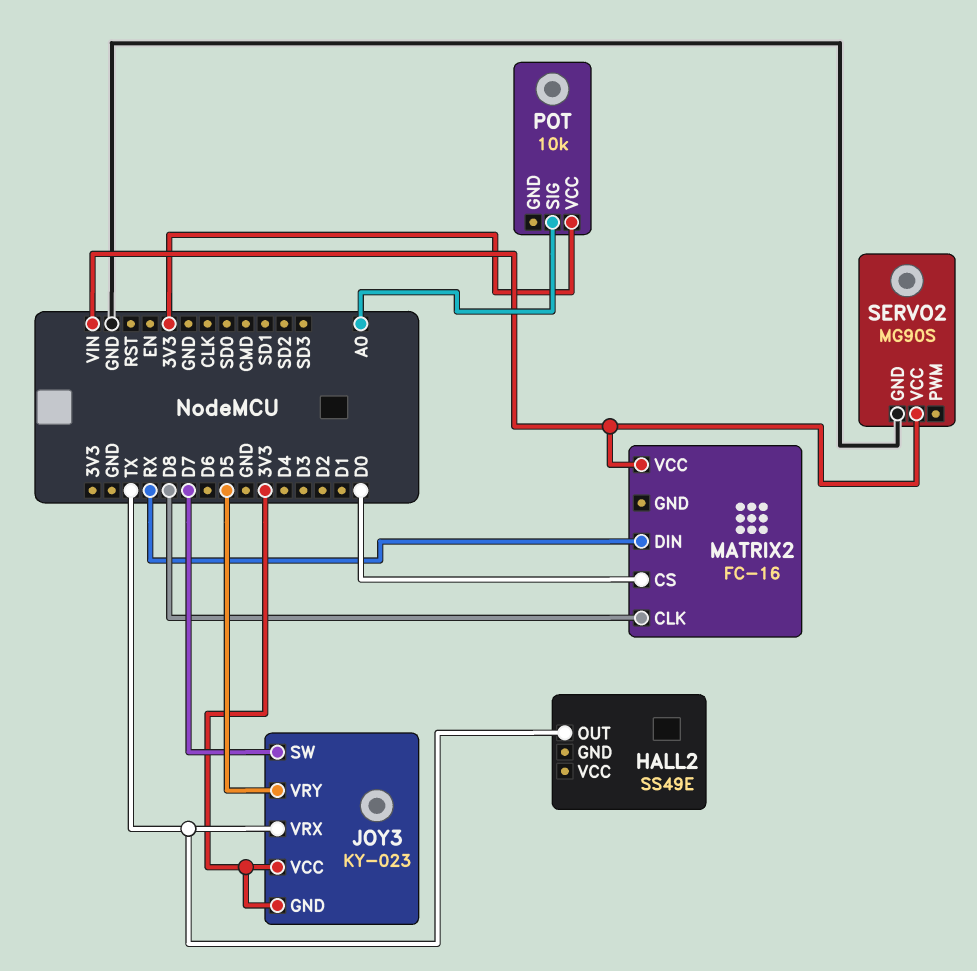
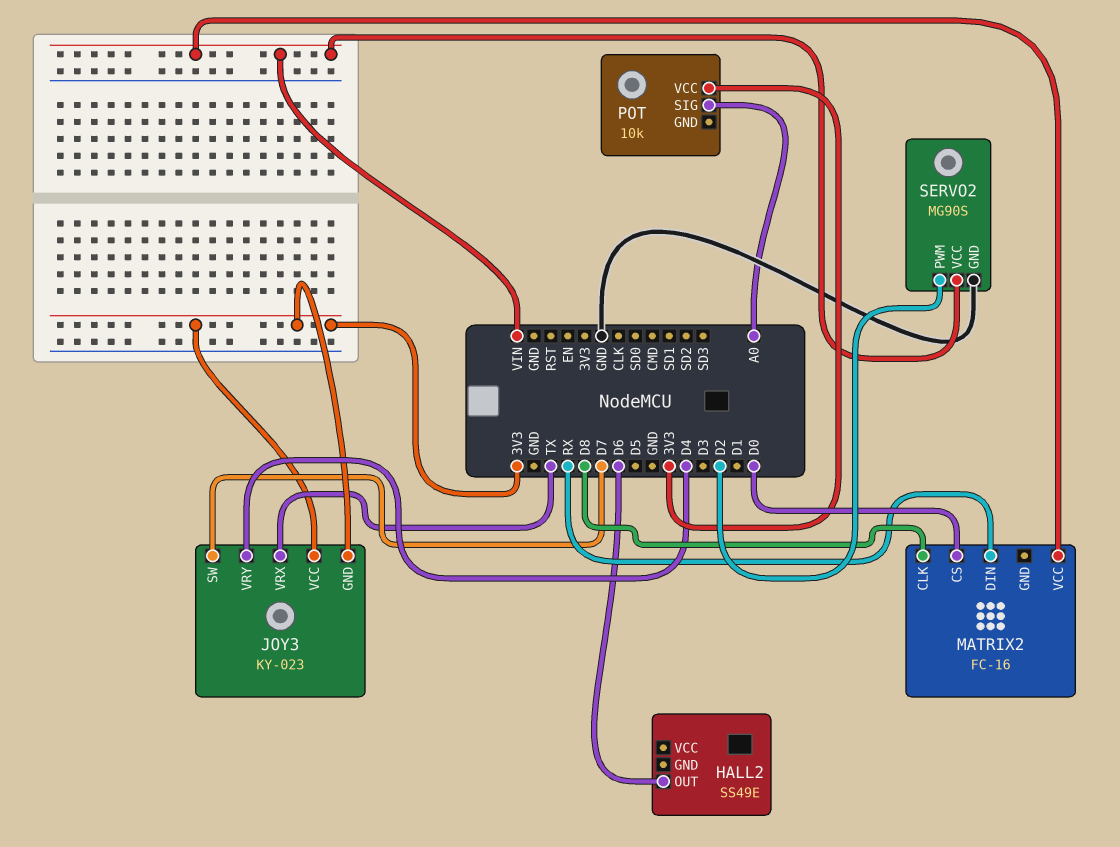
HALL2 pin OUT: TX -> D6
JOY3 pin VRY: D5 -> D4
SERVO2 pin PWM: none -> D2

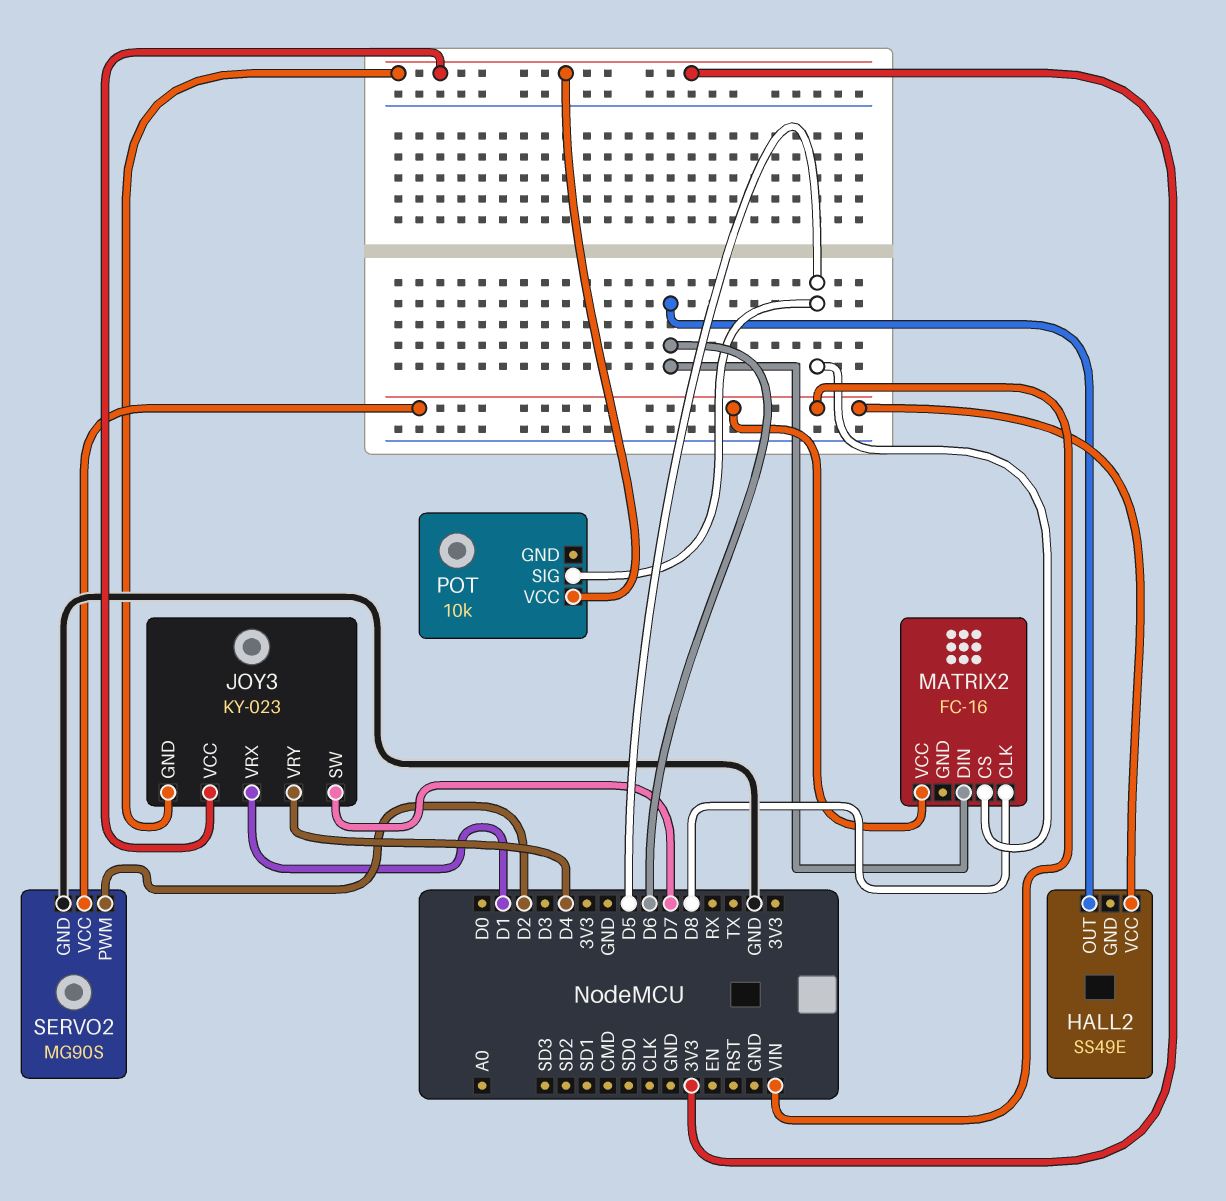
HALL2 pin VCC: none -> VIN
JOY3 pin VRX: TX -> D1
MATRIX2 pin CS: D0 -> D5
MATRIX2 pin DIN: RX -> D6
POT pin SIG: A0 -> D5

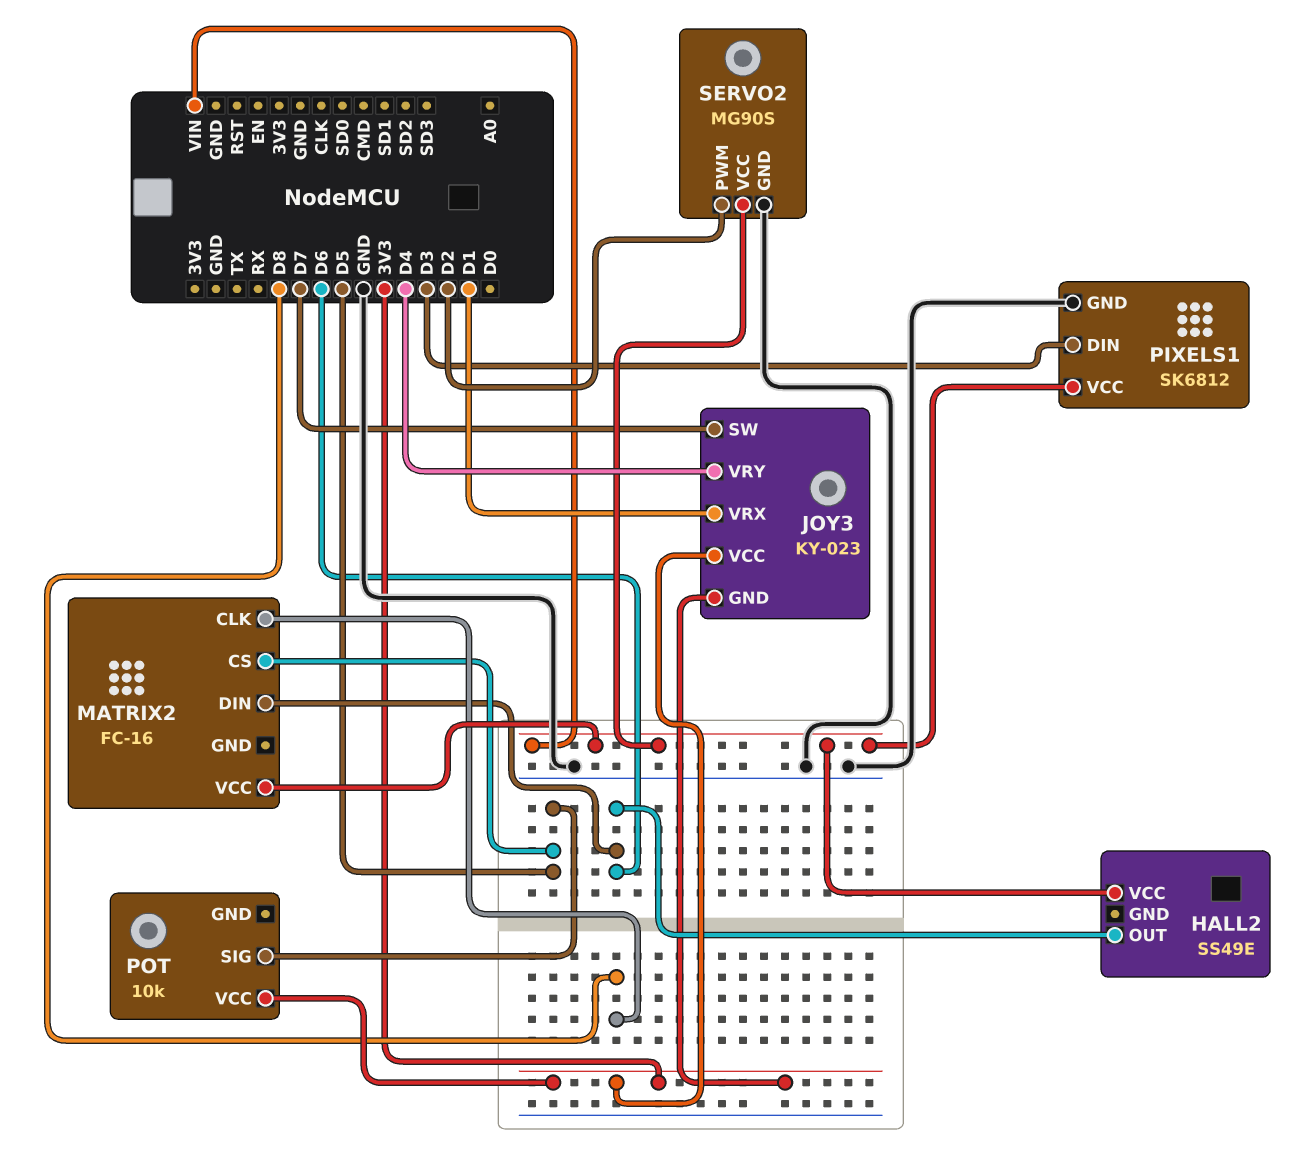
PIXELS1: none -> SK6812
PIXELS1 pin DIN: none -> D3
PIXELS1 pin GND: none -> GND
PIXELS1 pin VCC: none -> VIN

